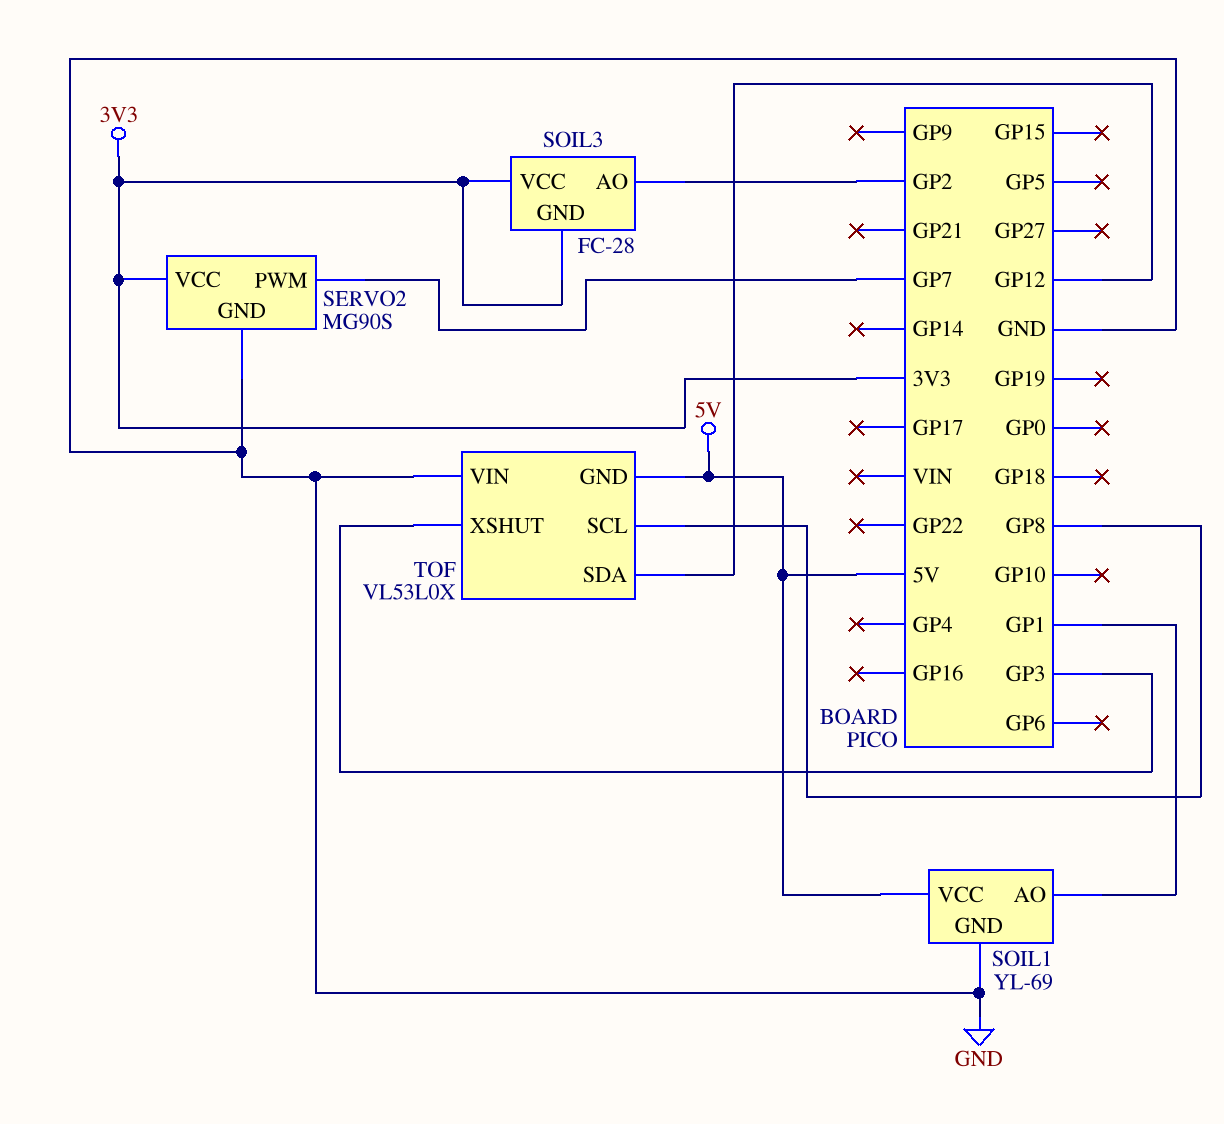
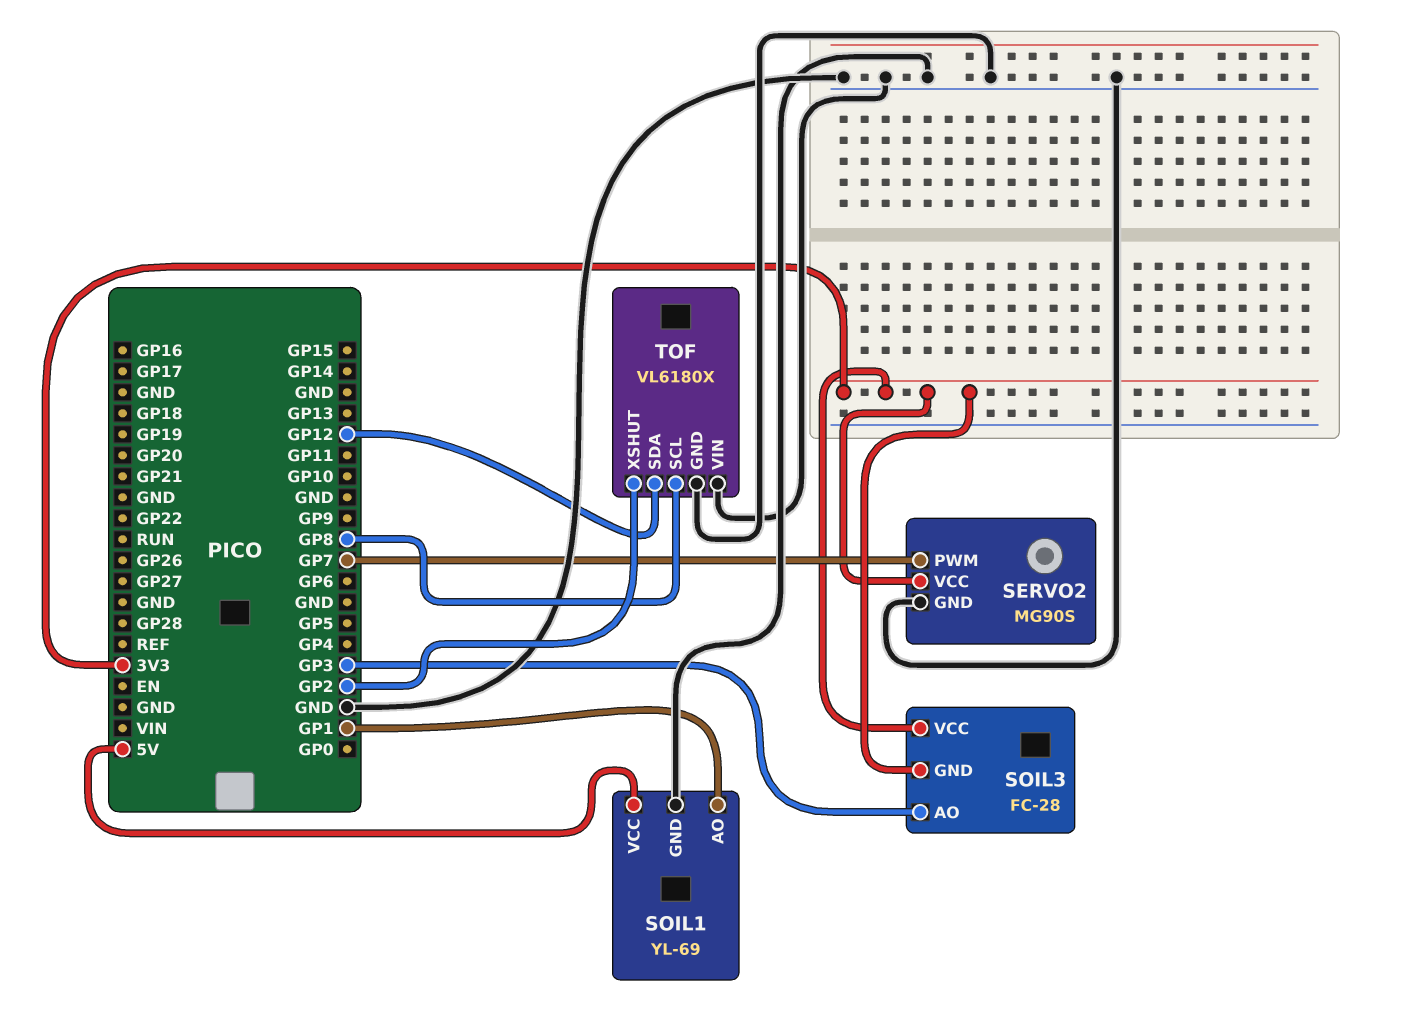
SOIL3 pin AO: GP2 -> GP3
TOF: VL53L0X -> VL6180X
TOF pin GND: 5V -> GND
TOF pin XSHUT: GP3 -> GP2

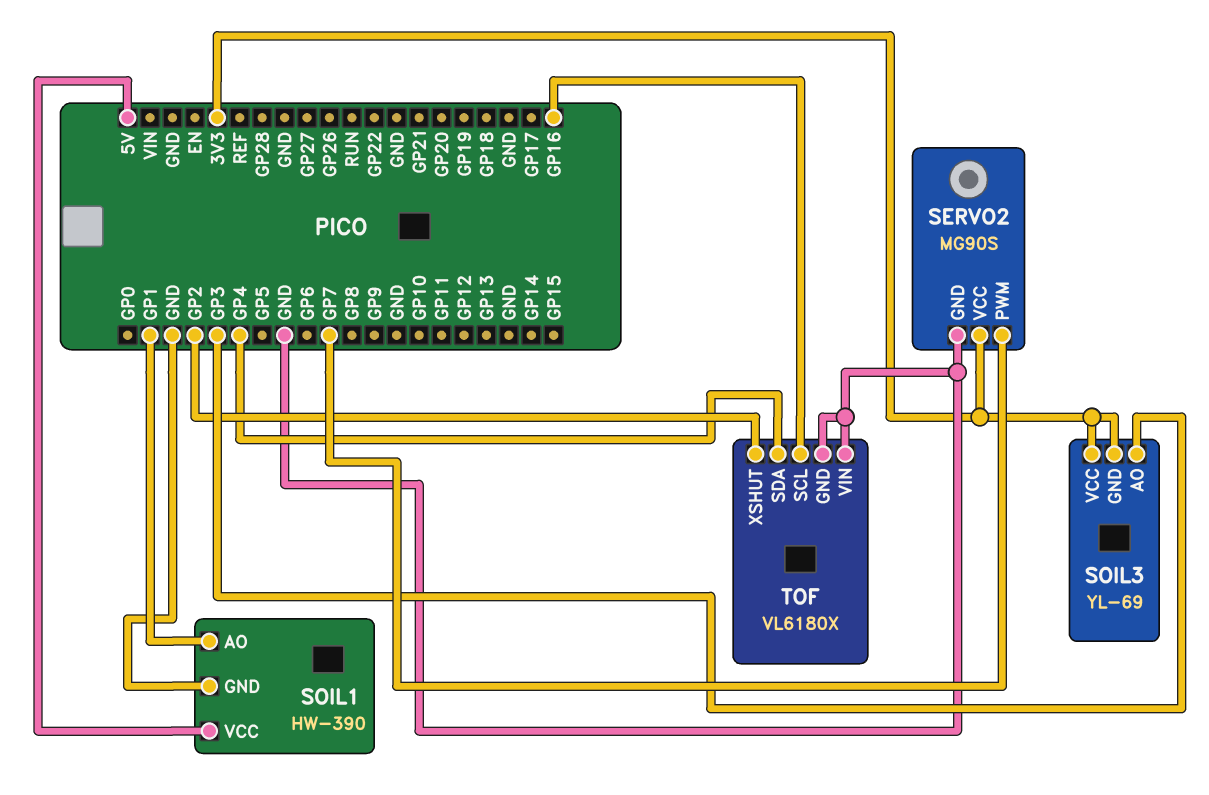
SOIL1: YL-69 -> HW-390
SOIL3: FC-28 -> YL-69
TOF pin SCL: GP8 -> GP16
TOF pin SDA: GP12 -> GP4

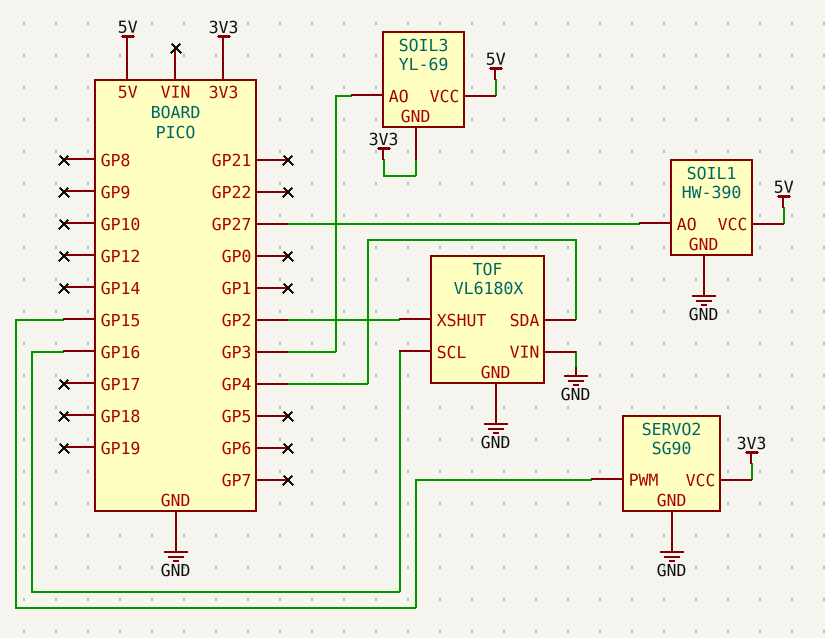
SERVO2: MG90S -> SG90
SERVO2 pin PWM: GP7 -> GP15
SOIL1 pin AO: GP1 -> GP27
SOIL3 pin VCC: 3V3 -> 5V

